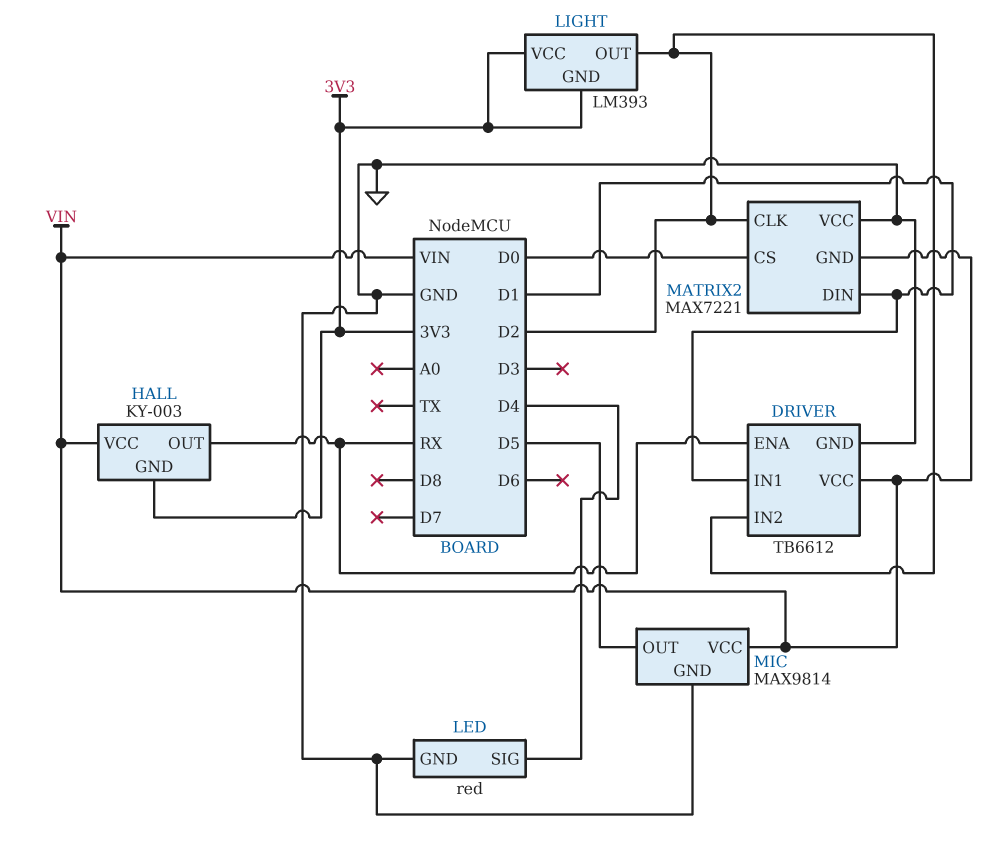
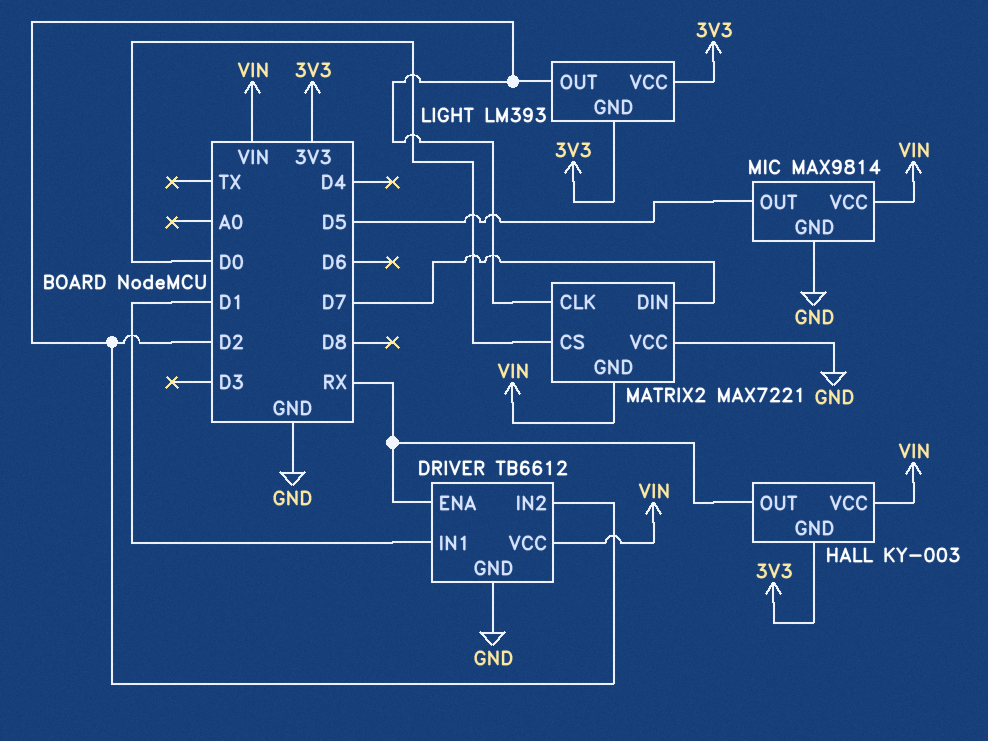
LED: red -> none
LED pin GND: GND -> none
LED pin SIG: D4 -> none
MATRIX2 pin DIN: D1 -> D7

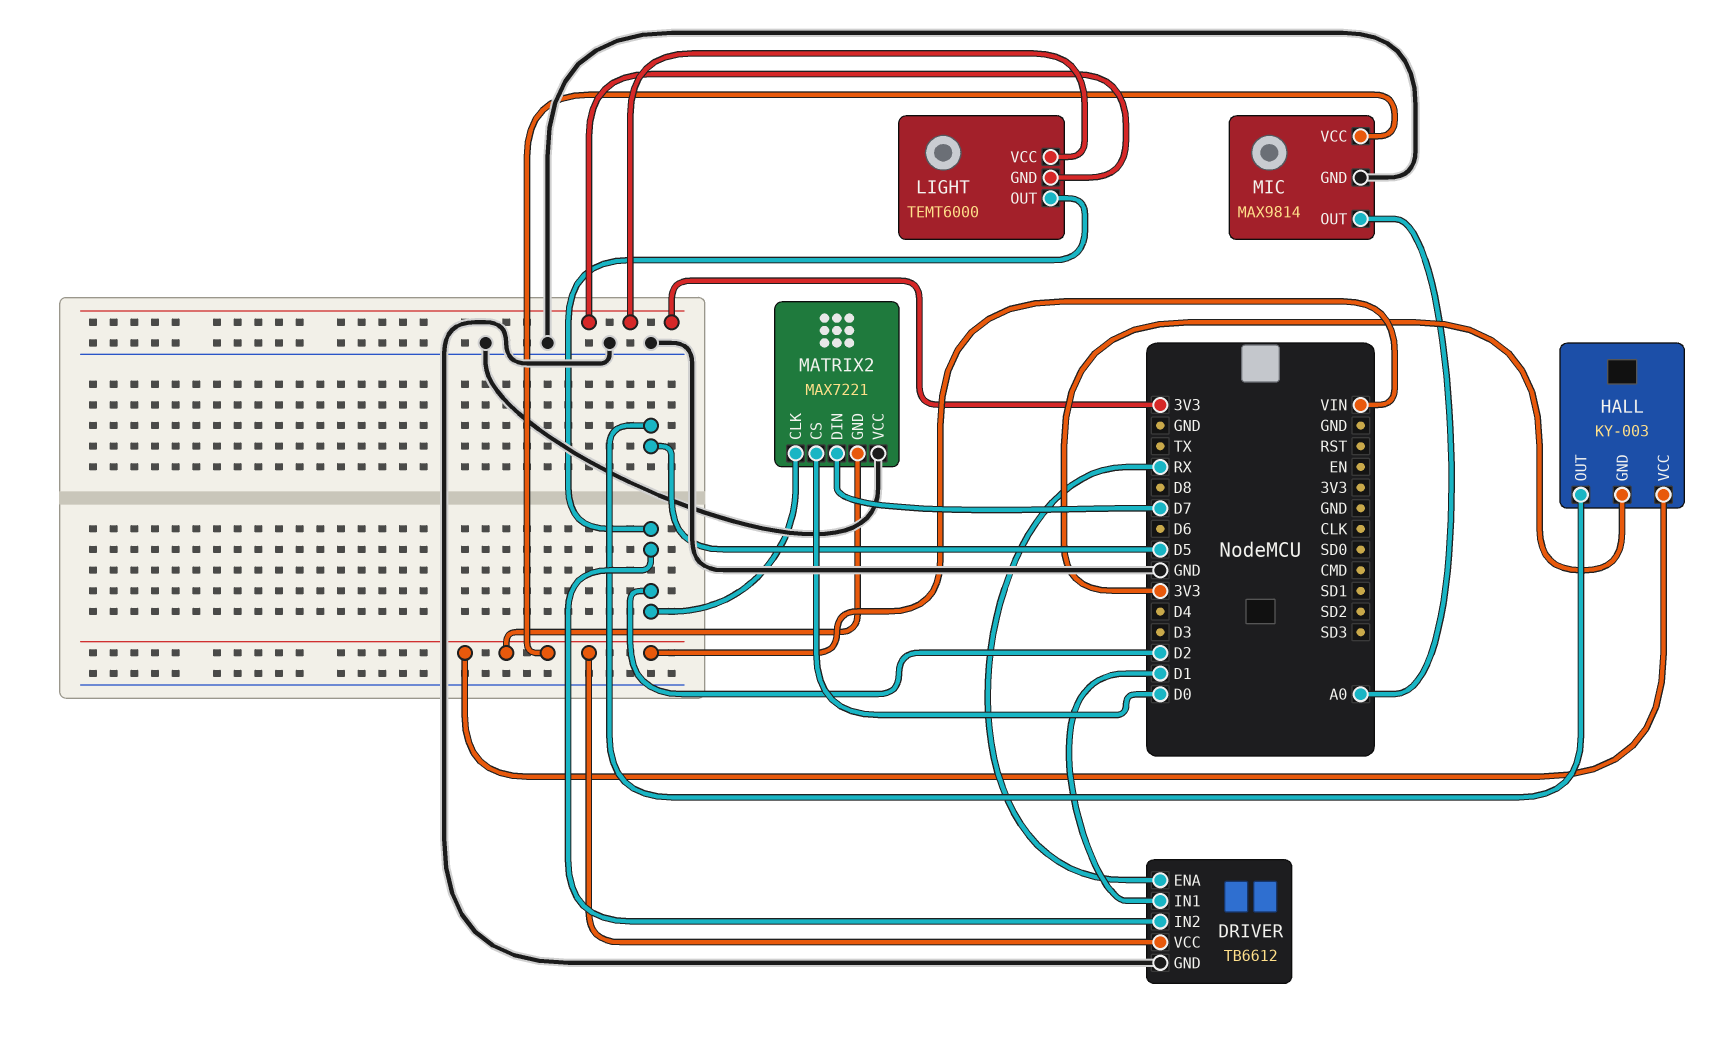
HALL pin OUT: RX -> D5
LIGHT: LM393 -> TEMT6000
MIC pin OUT: D5 -> A0

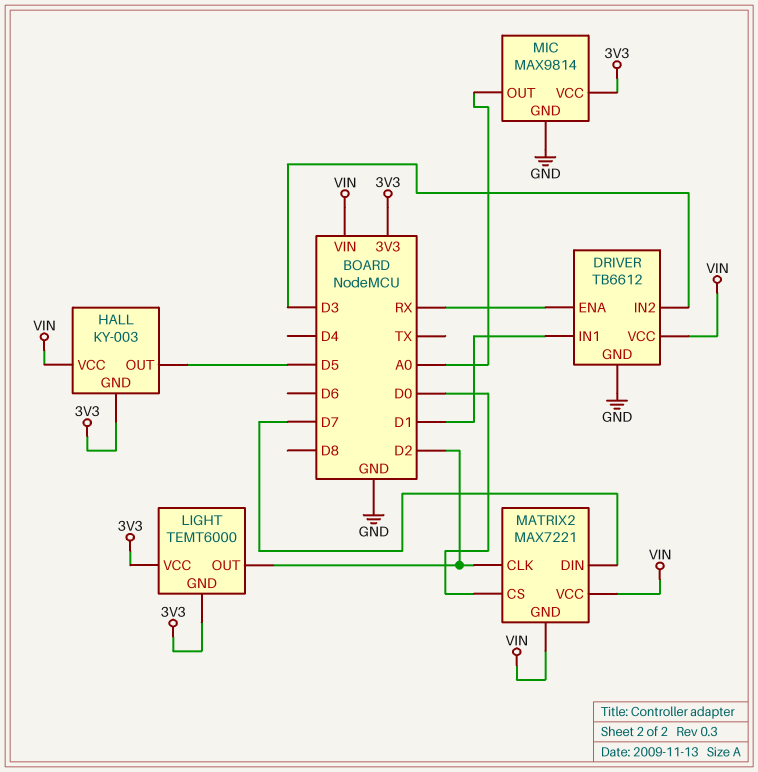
DRIVER pin IN2: D2 -> D3
MATRIX2 pin VCC: GND -> VIN
MIC pin VCC: VIN -> 3V3

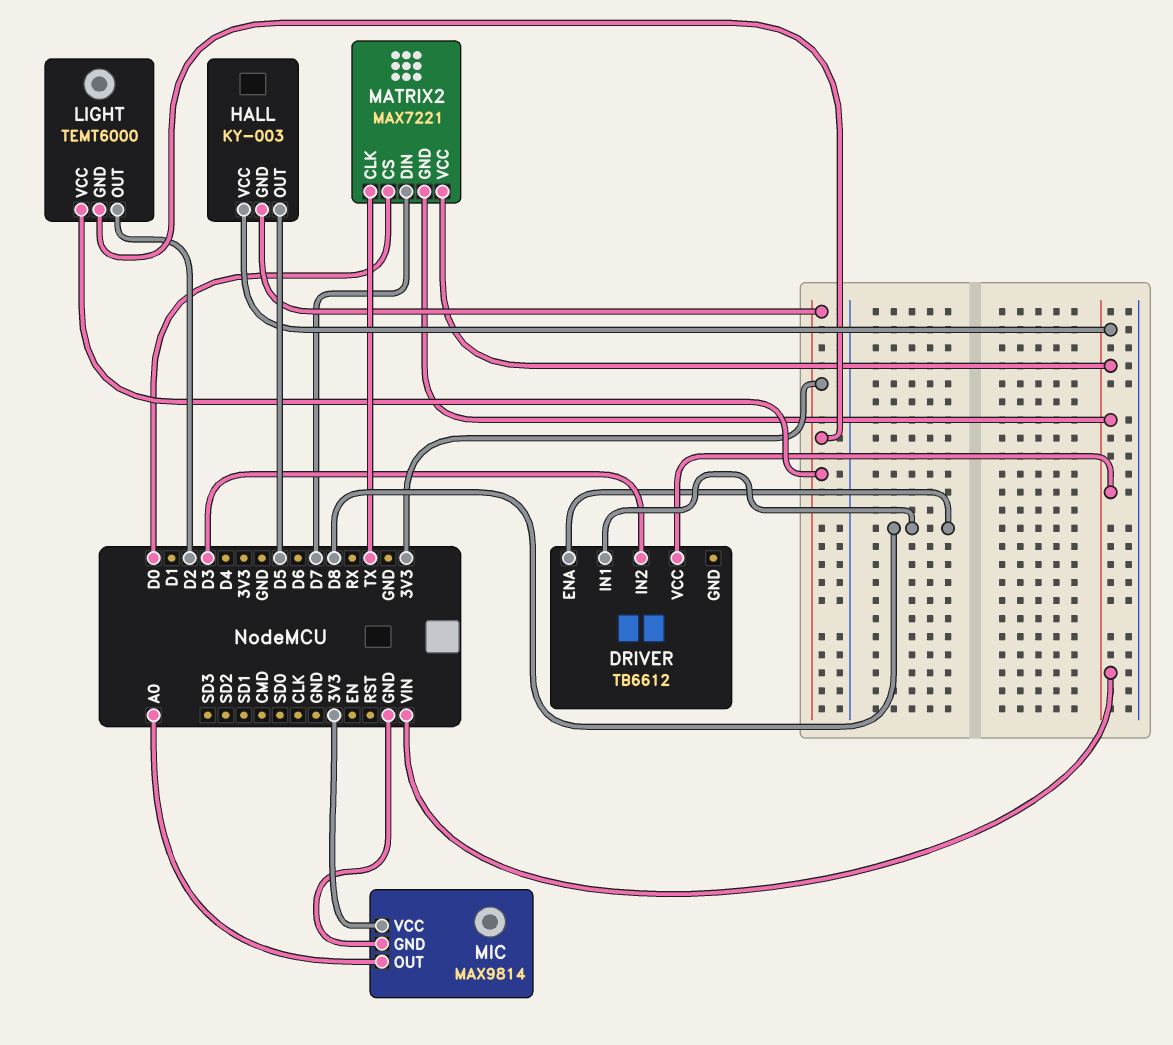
DRIVER pin ENA: RX -> D8
DRIVER pin GND: GND -> none
DRIVER pin IN1: D1 -> D8
MATRIX2 pin CLK: D2 -> TX

